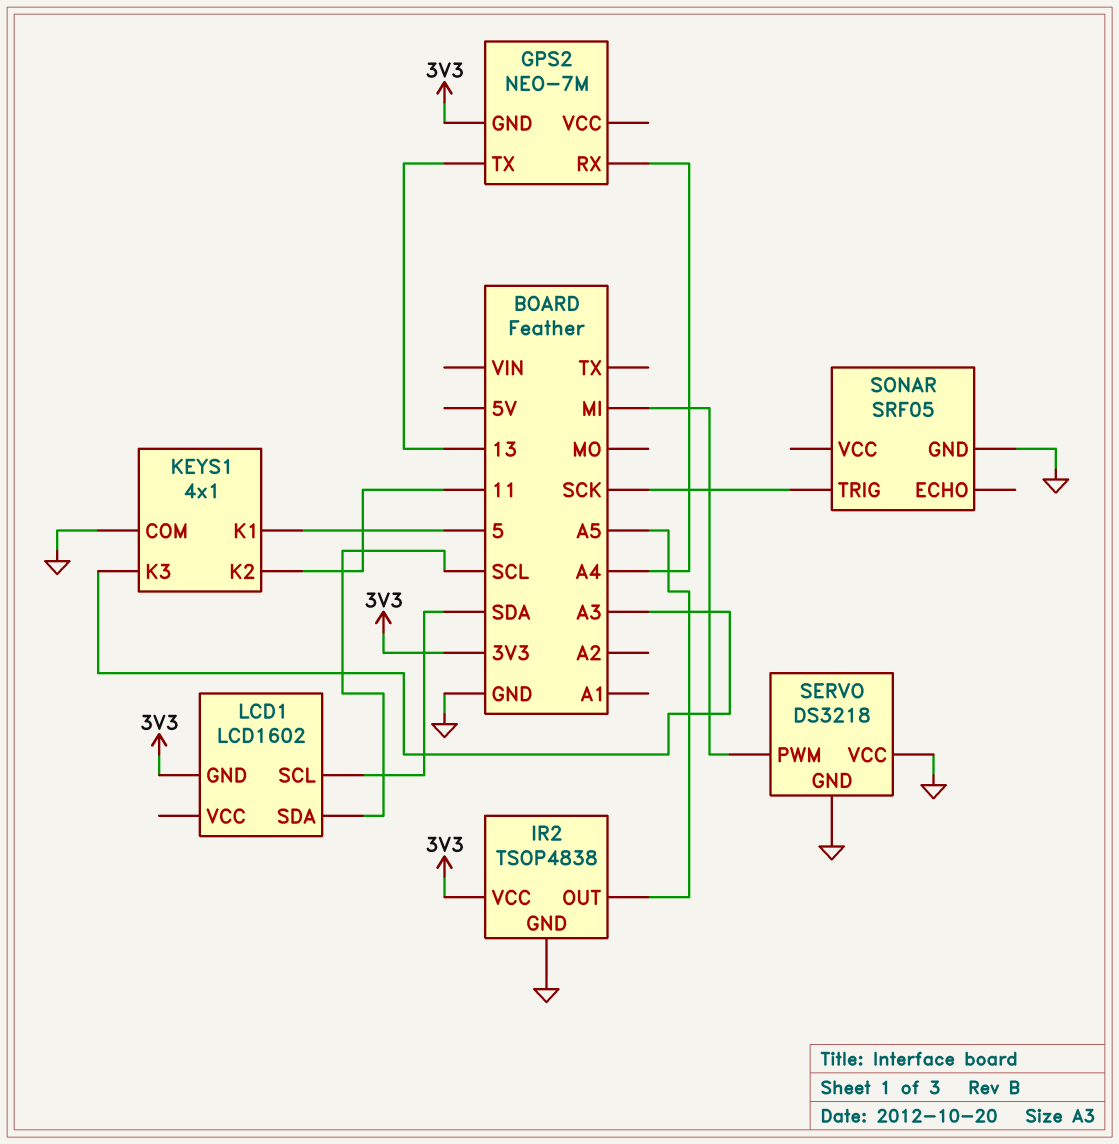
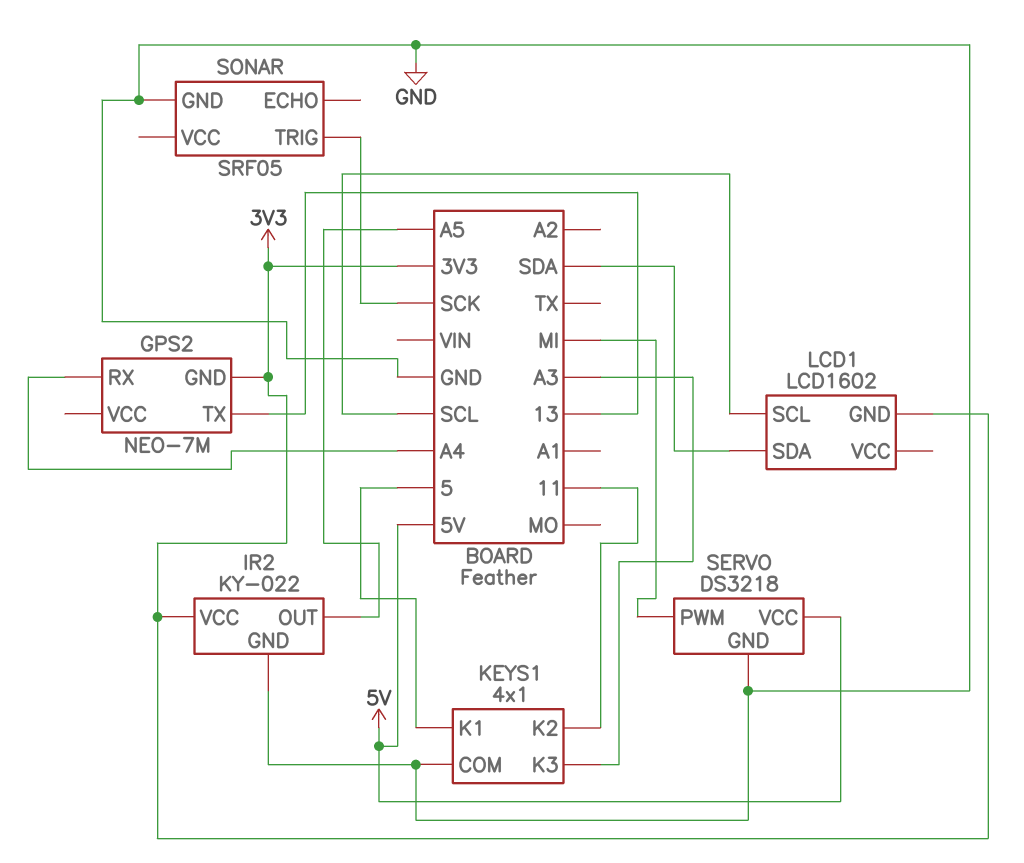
IR2: TSOP4838 -> KY-022
LCD1 pin SCL: SDA -> SCL
LCD1 pin SDA: SCL -> SDA
SERVO pin VCC: GND -> 5V

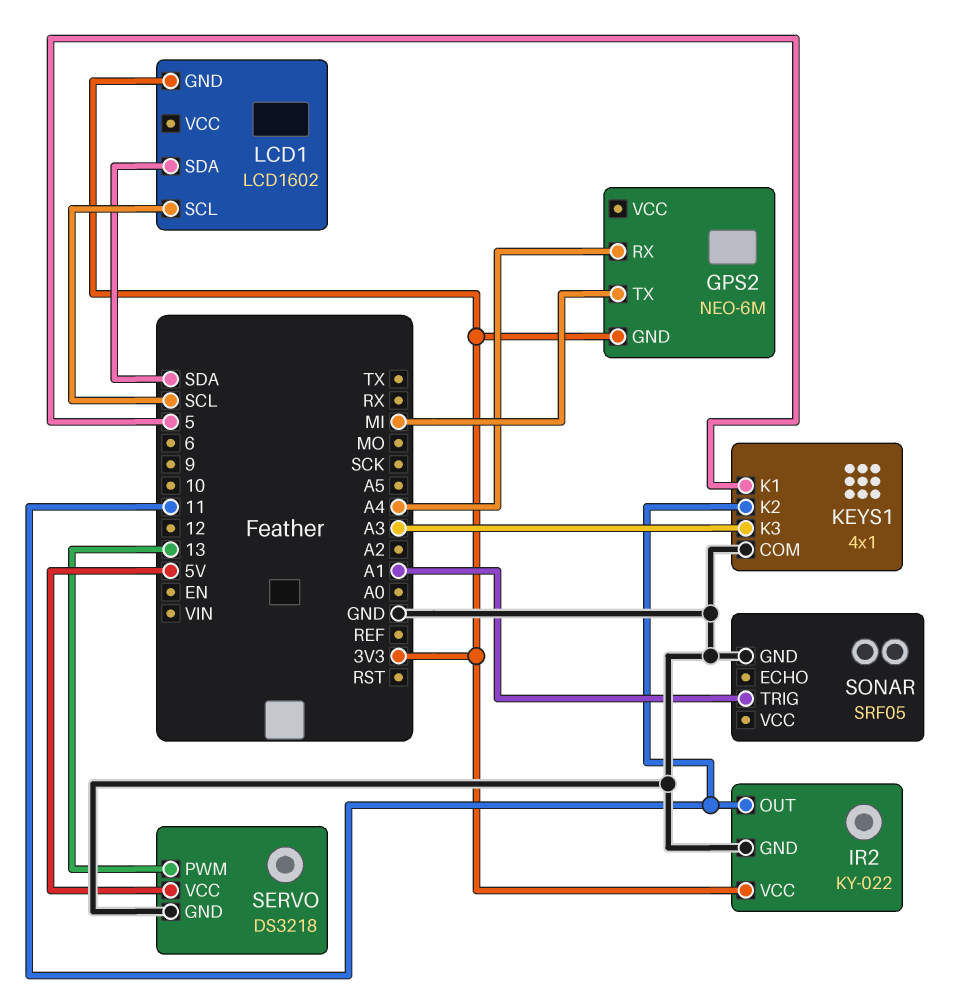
GPS2: NEO-7M -> NEO-6M
GPS2 pin TX: 13 -> MI
IR2 pin OUT: A5 -> 11
SERVO pin PWM: MI -> 13
SONAR pin TRIG: SCK -> A1

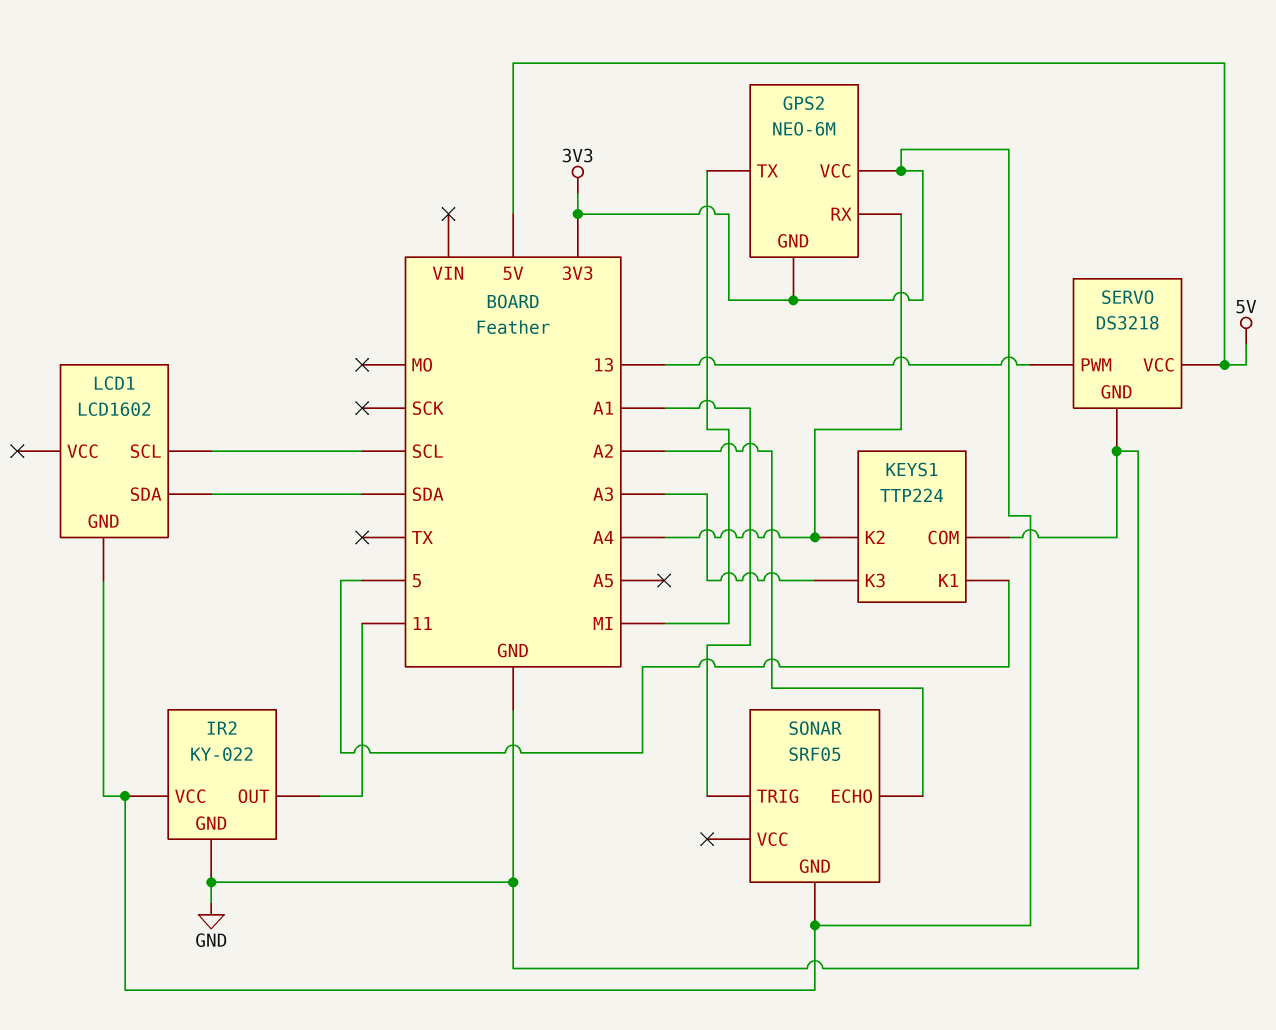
GPS2 pin VCC: none -> 3V3
KEYS1: 4x1 -> TTP224
KEYS1 pin K2: 11 -> A4
SONAR pin ECHO: none -> A2
SONAR pin GND: GND -> 3V3

